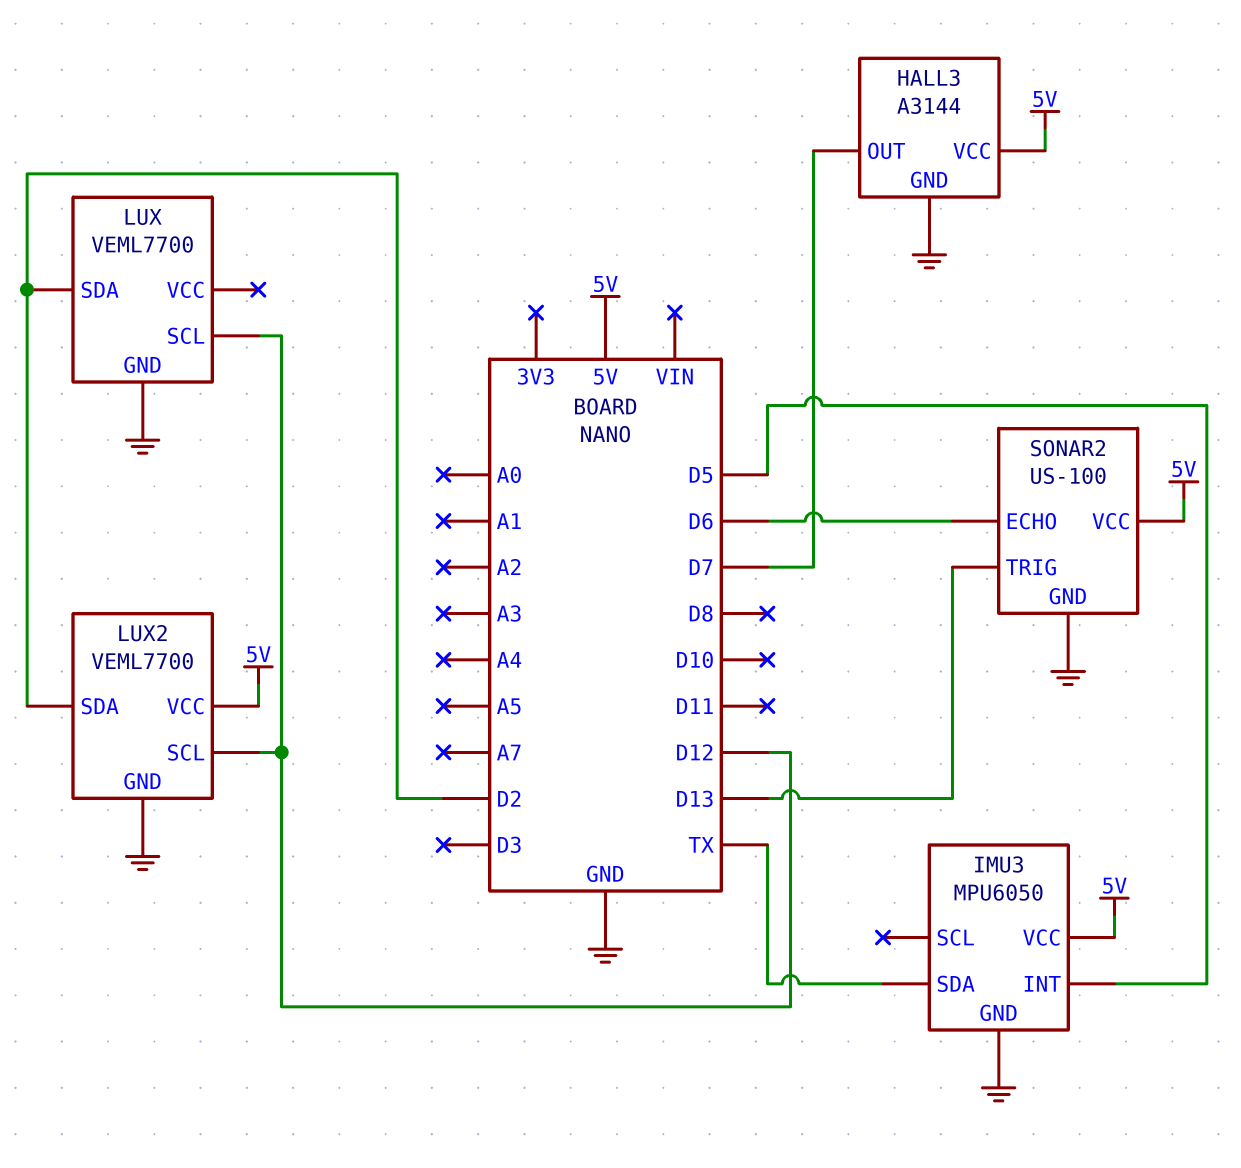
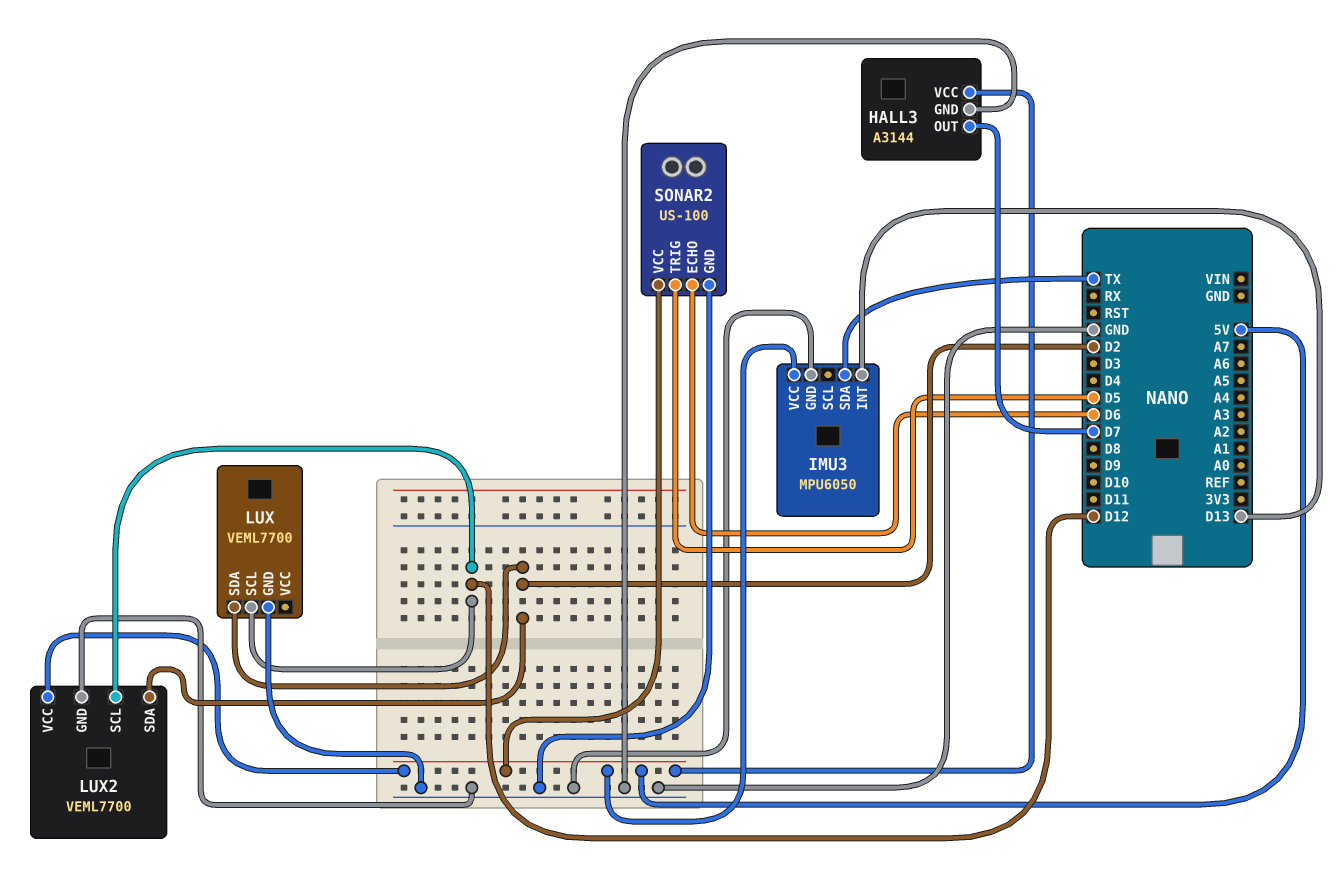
IMU3 pin INT: D5 -> D13
SONAR2 pin TRIG: D13 -> D5

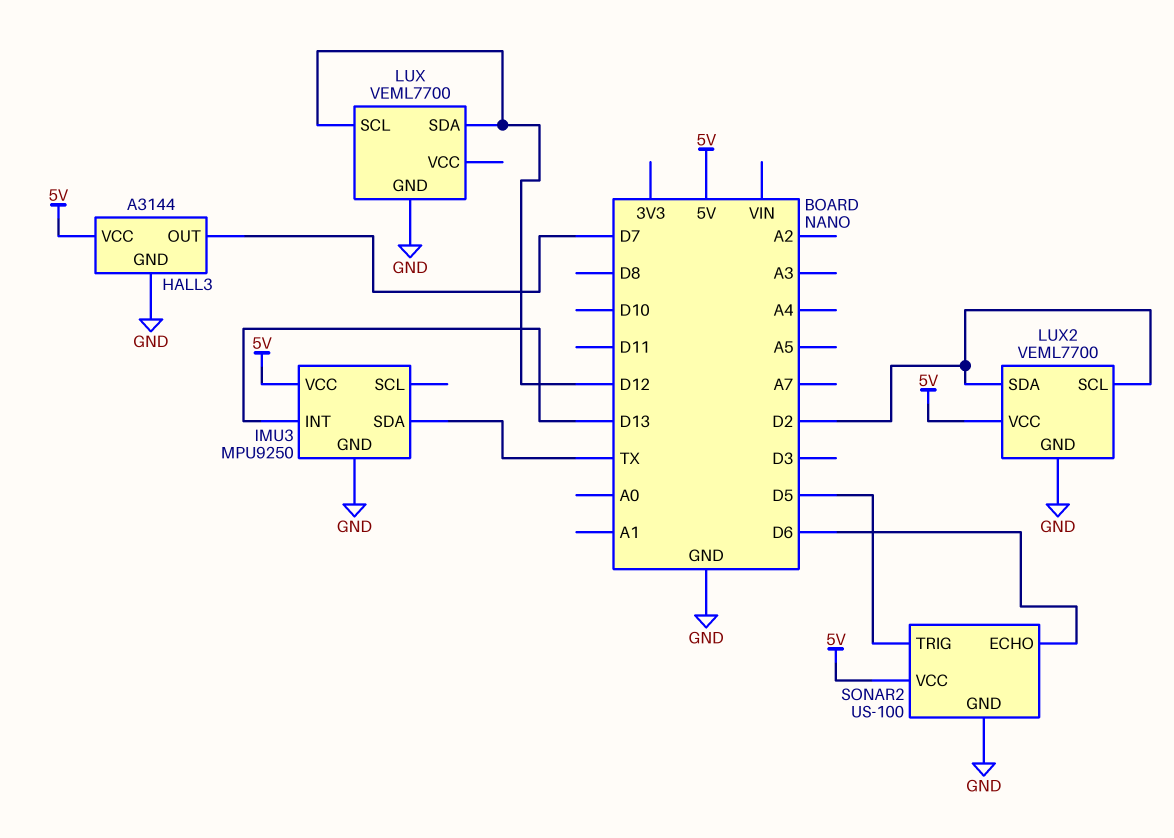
IMU3: MPU6050 -> MPU9250
LUX pin SDA: D2 -> D12
LUX2 pin SCL: D12 -> D2

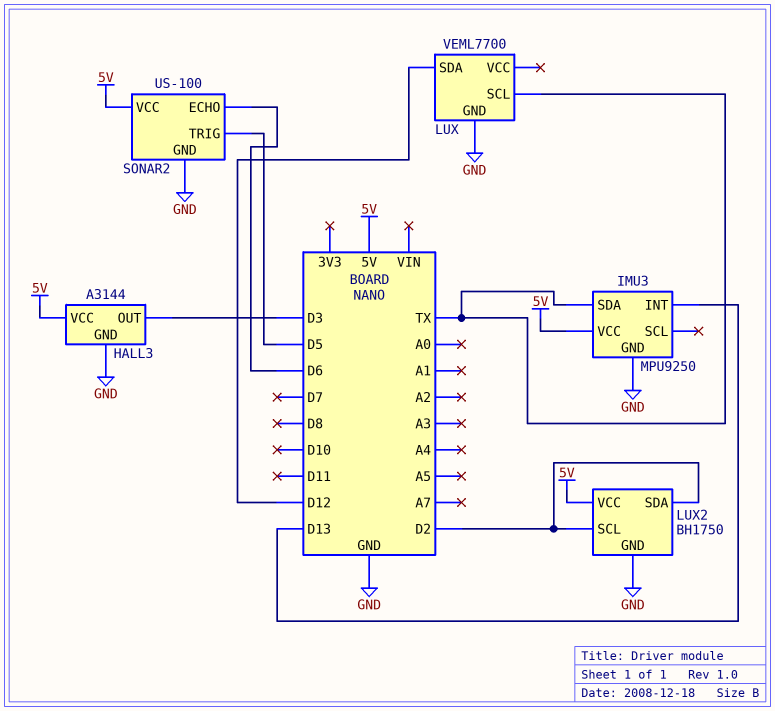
HALL3 pin OUT: D7 -> D3
LUX pin SCL: D12 -> TX
LUX2: VEML7700 -> BH1750

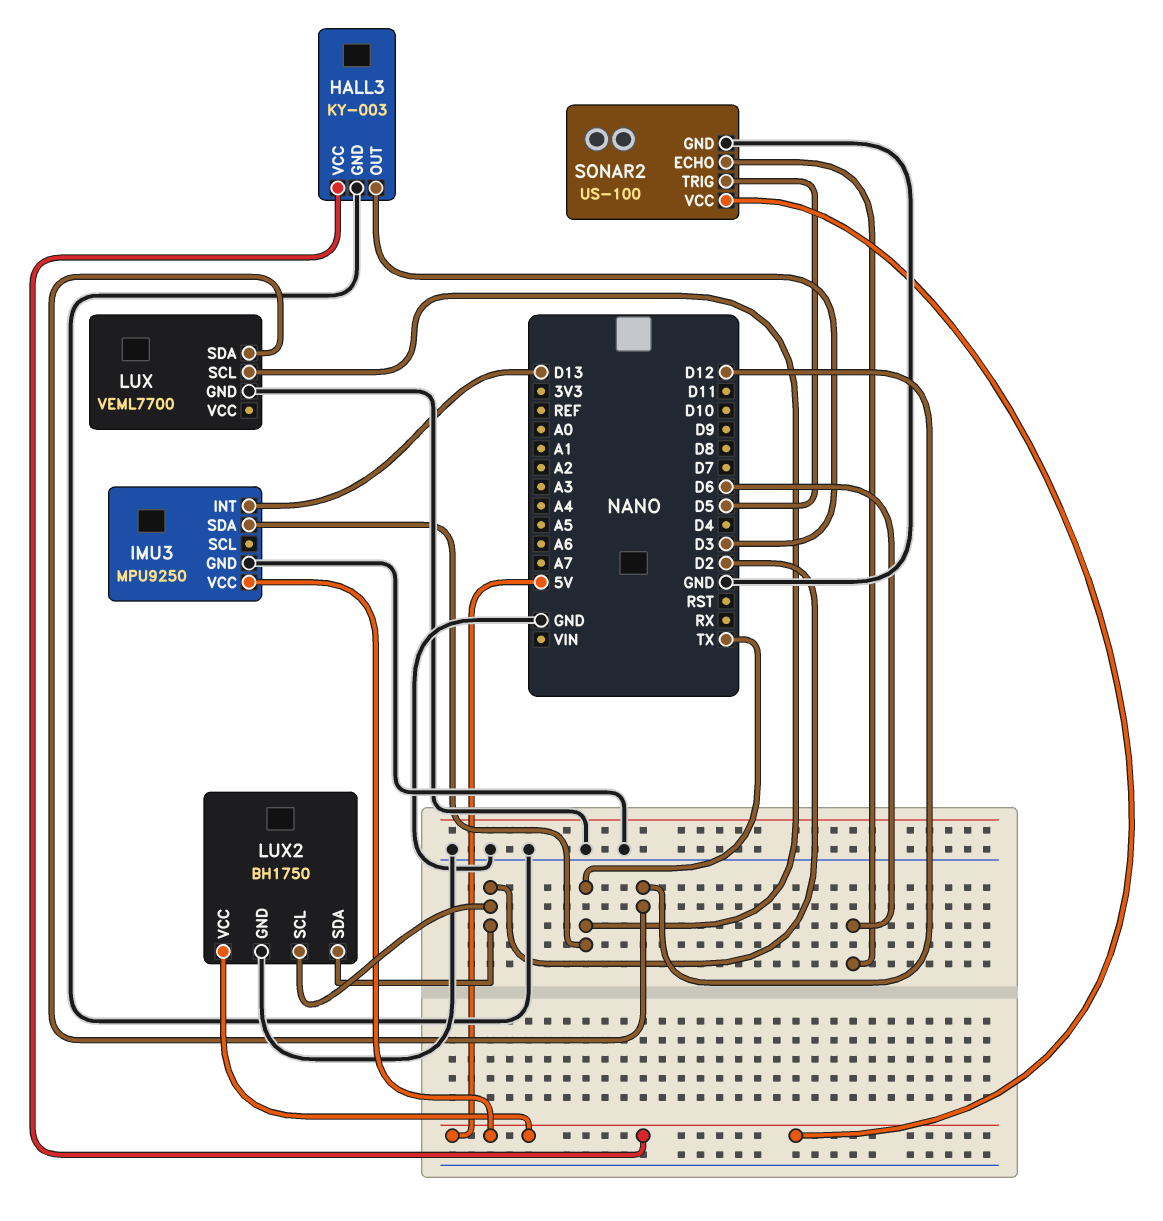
HALL3: A3144 -> KY-003

